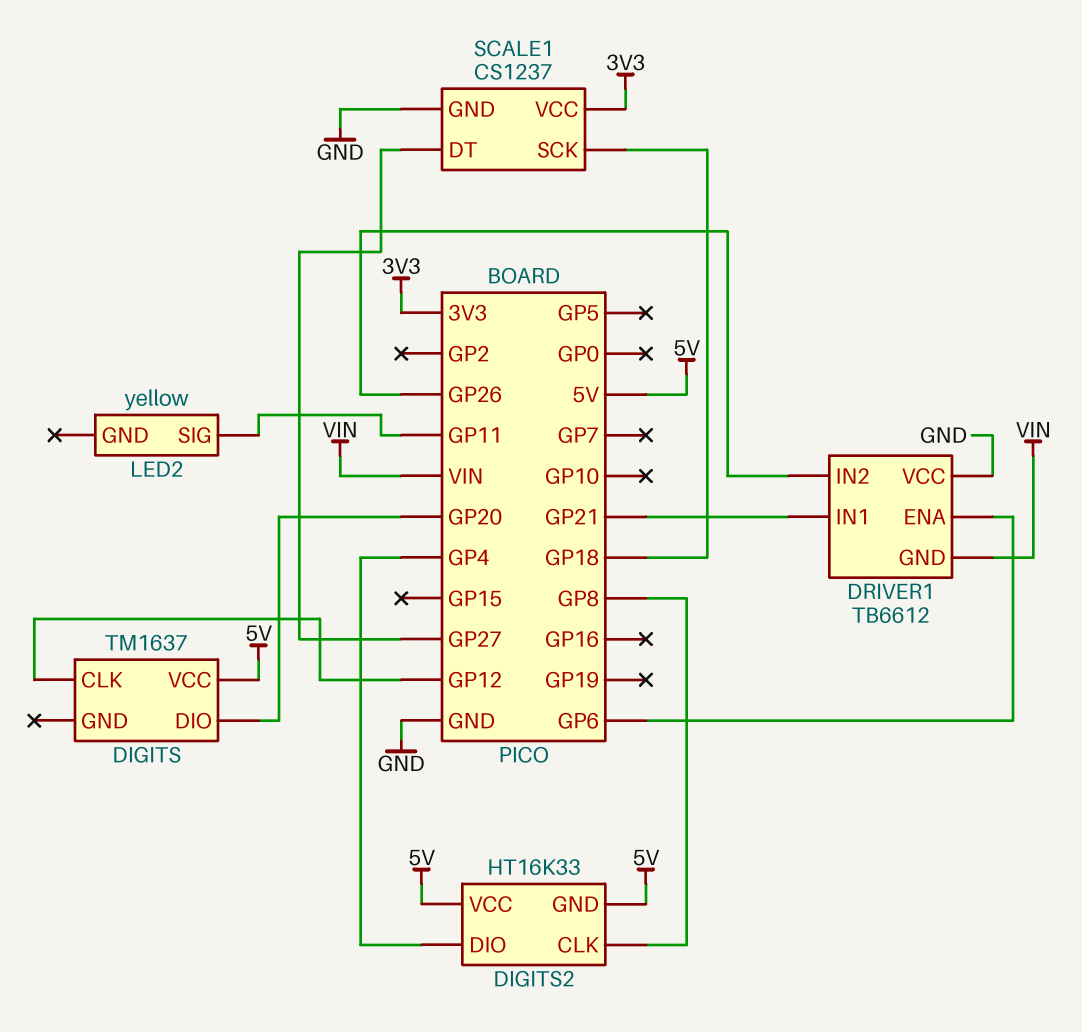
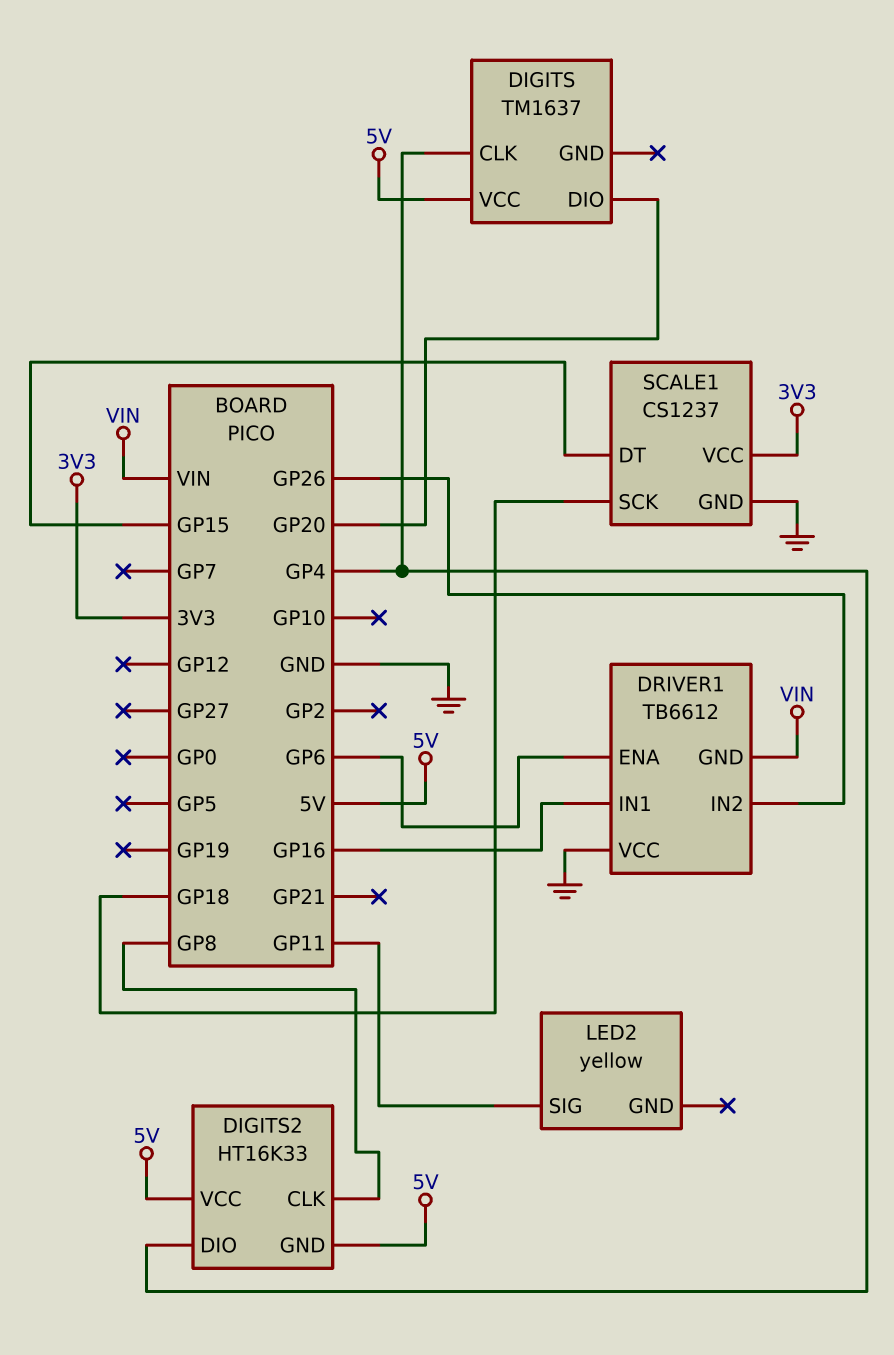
DIGITS pin CLK: GP12 -> GP4
DRIVER1 pin IN1: GP21 -> GP16
SCALE1 pin DT: GP27 -> GP15

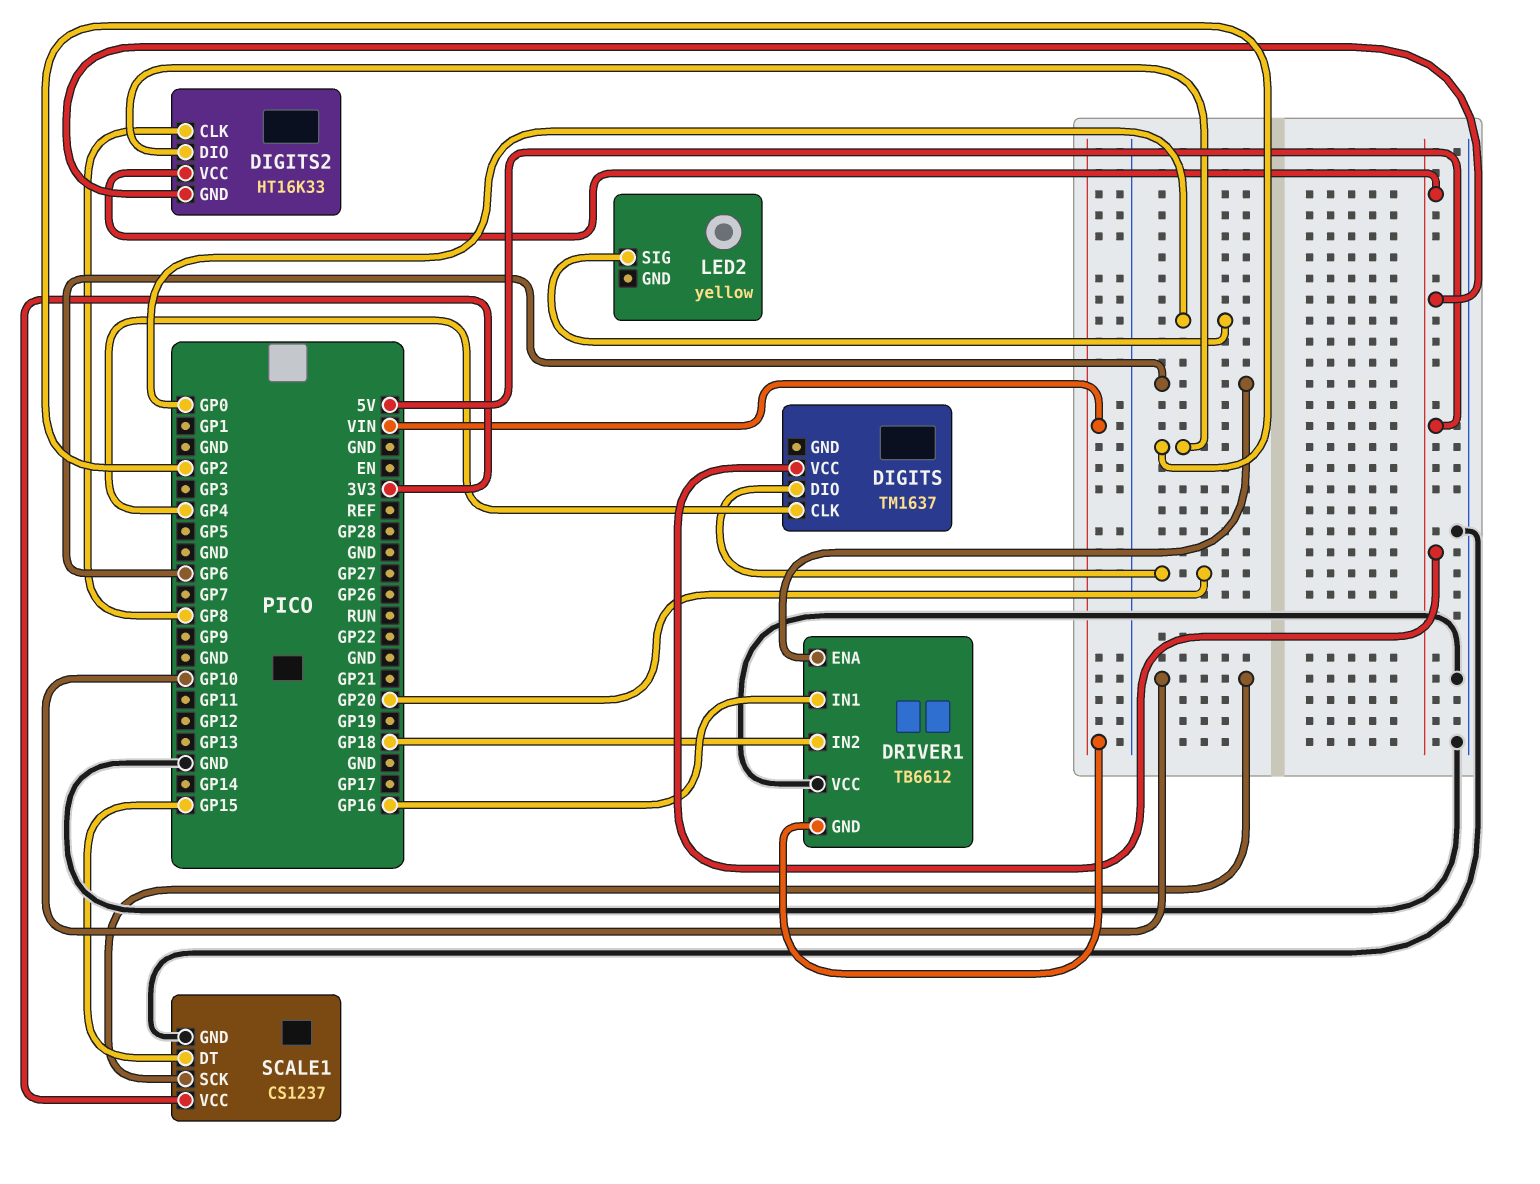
DIGITS2 pin DIO: GP4 -> GP2
DRIVER1 pin IN2: GP26 -> GP18
LED2 pin SIG: GP11 -> GP0
SCALE1 pin SCK: GP18 -> GP10

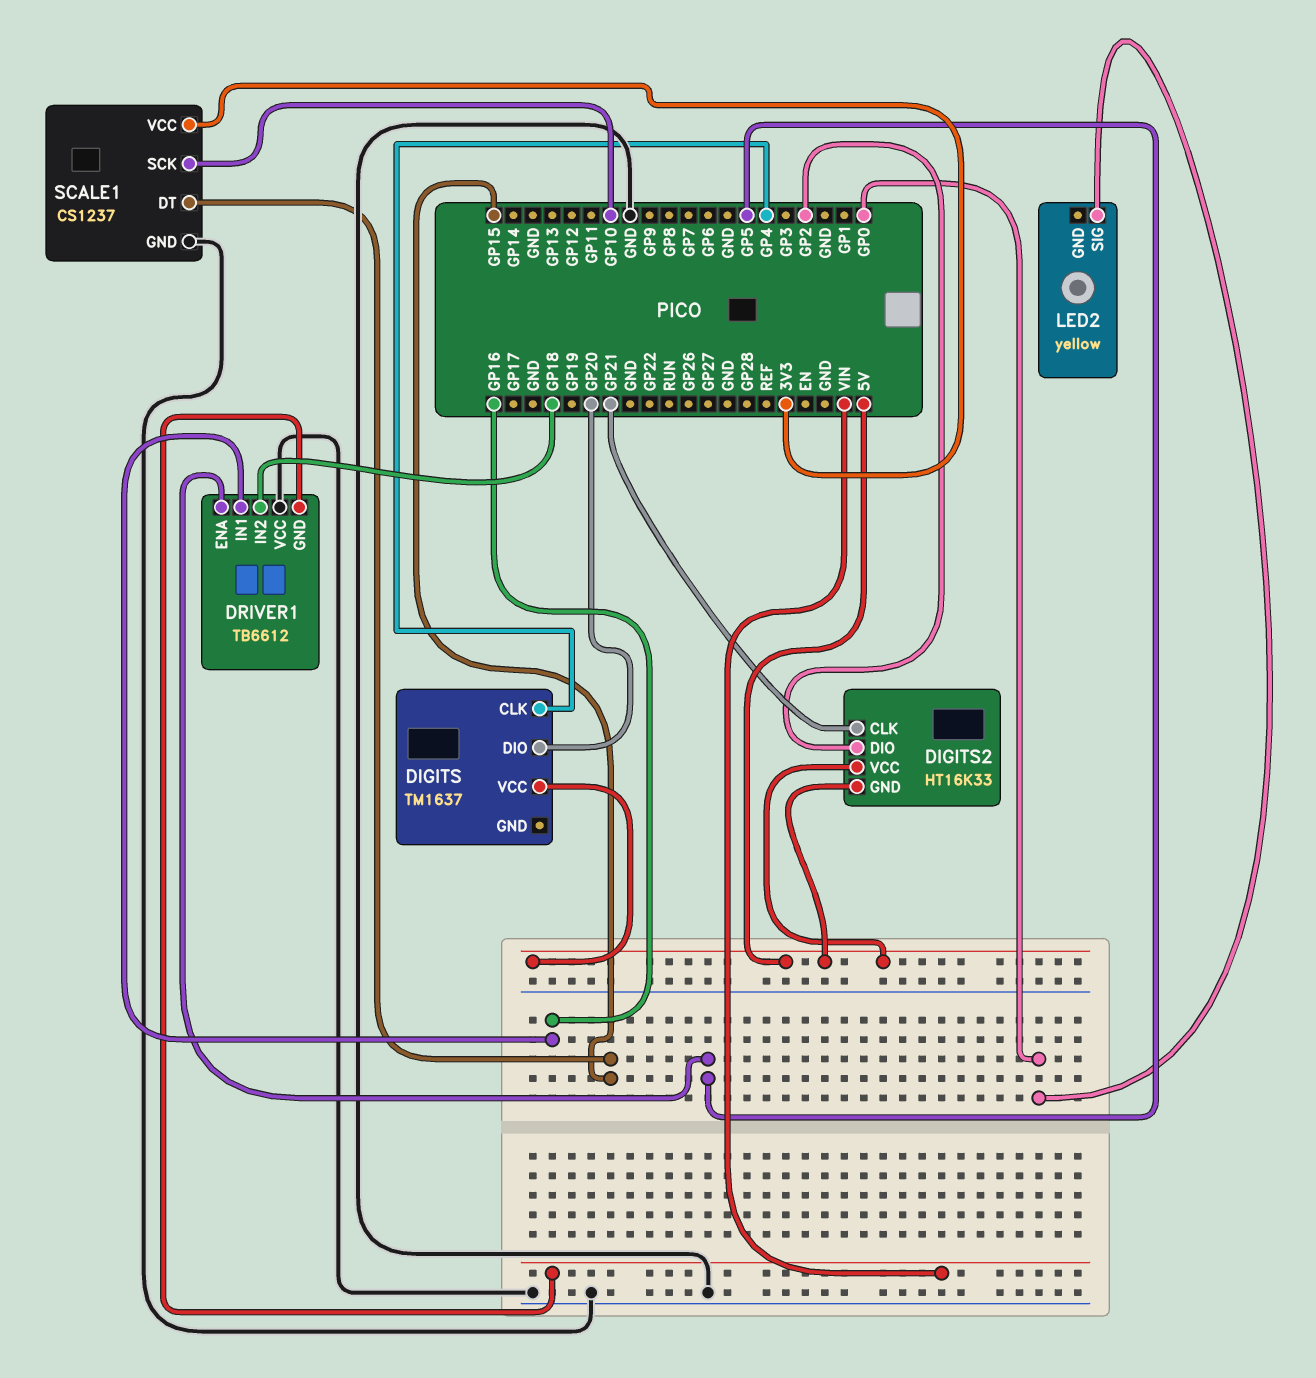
DIGITS2 pin CLK: GP8 -> GP21
DRIVER1 pin ENA: GP6 -> GP5

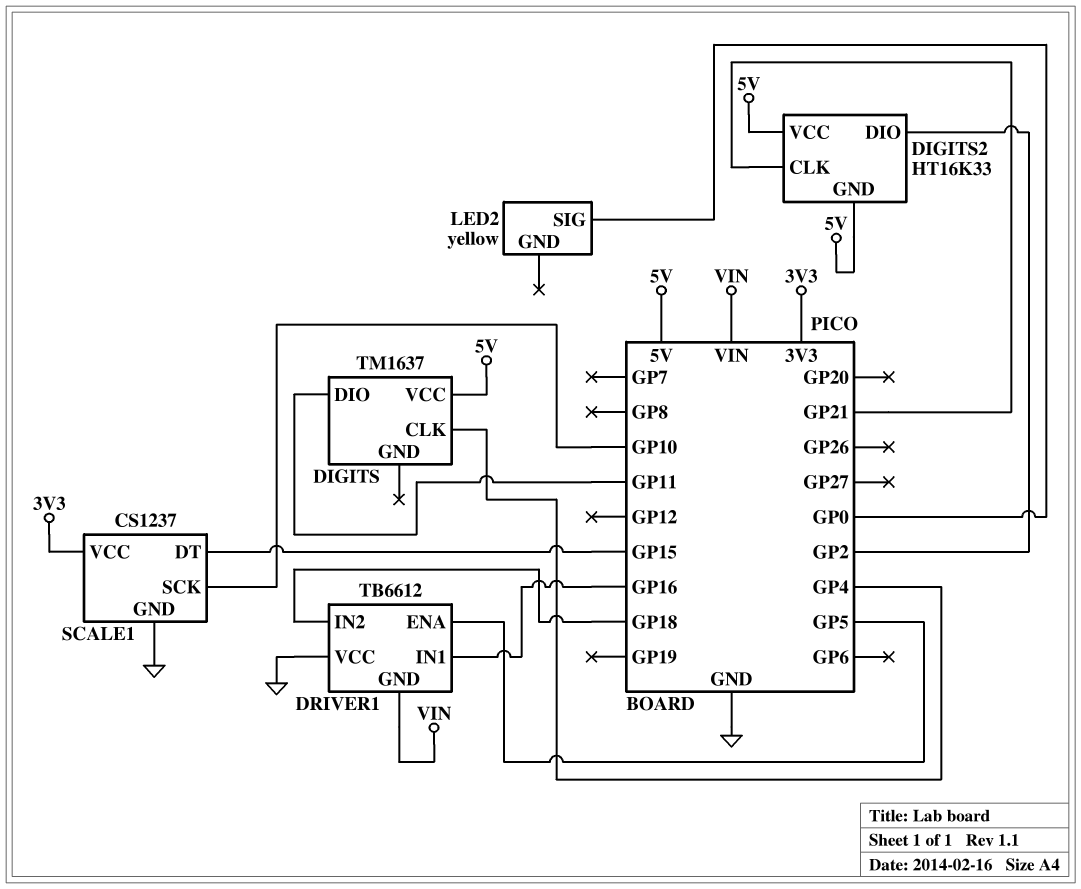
DIGITS pin DIO: GP20 -> GP11

